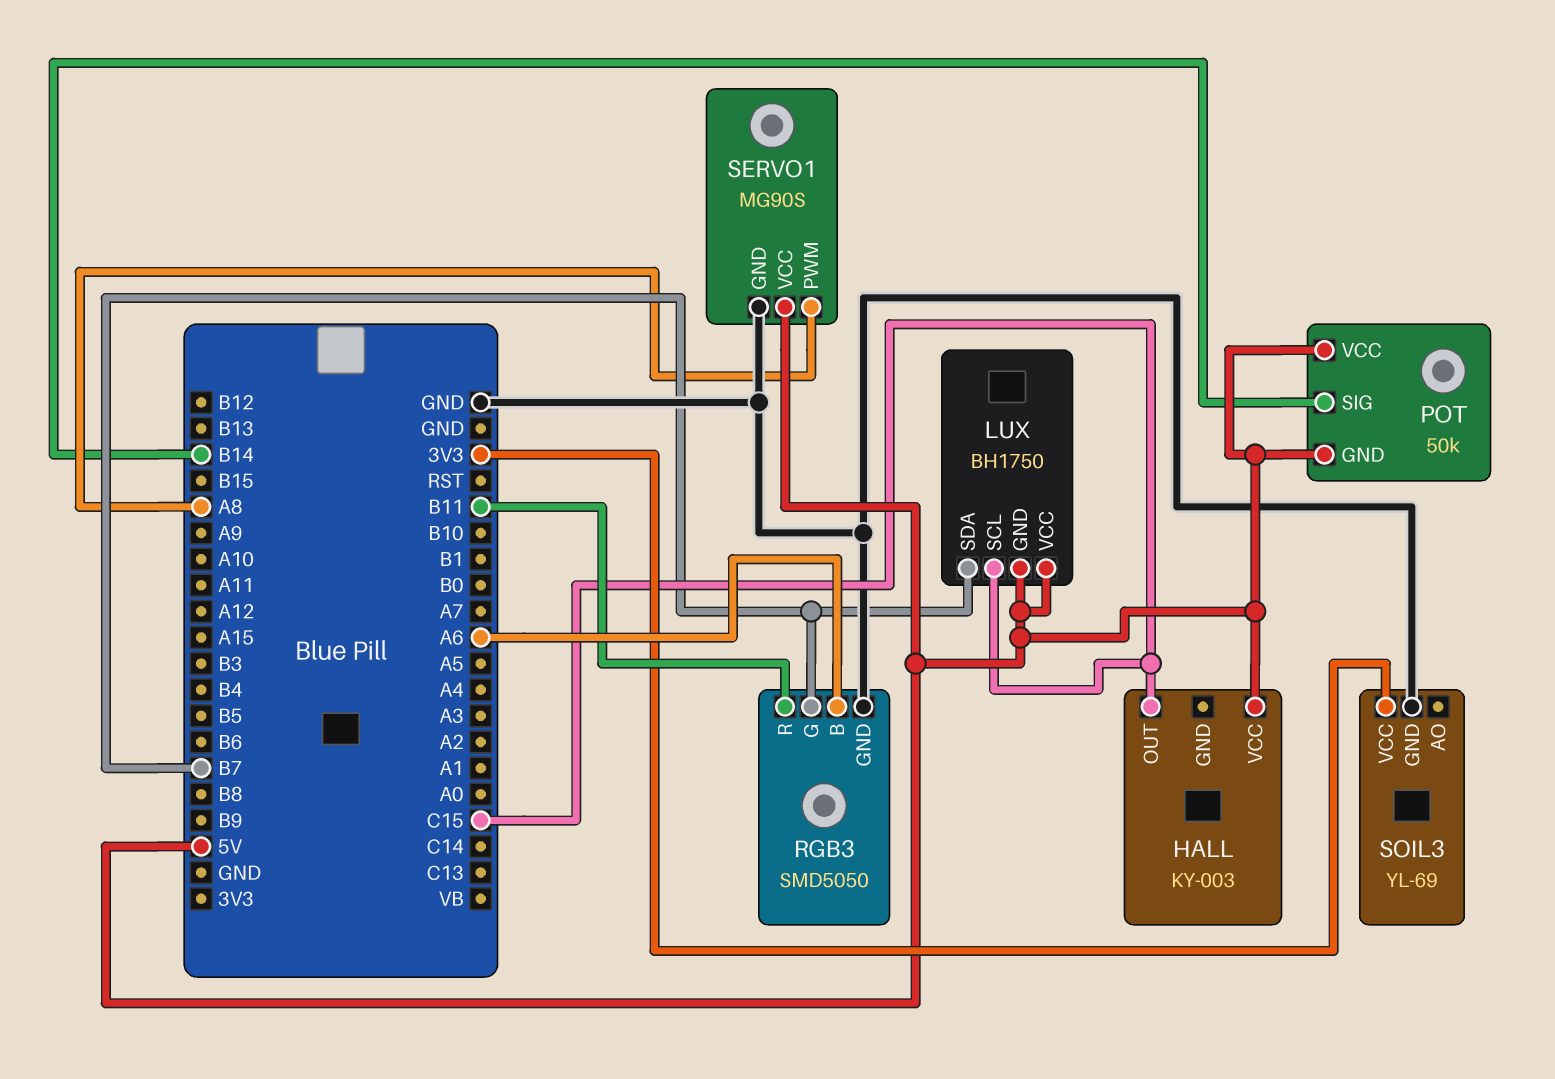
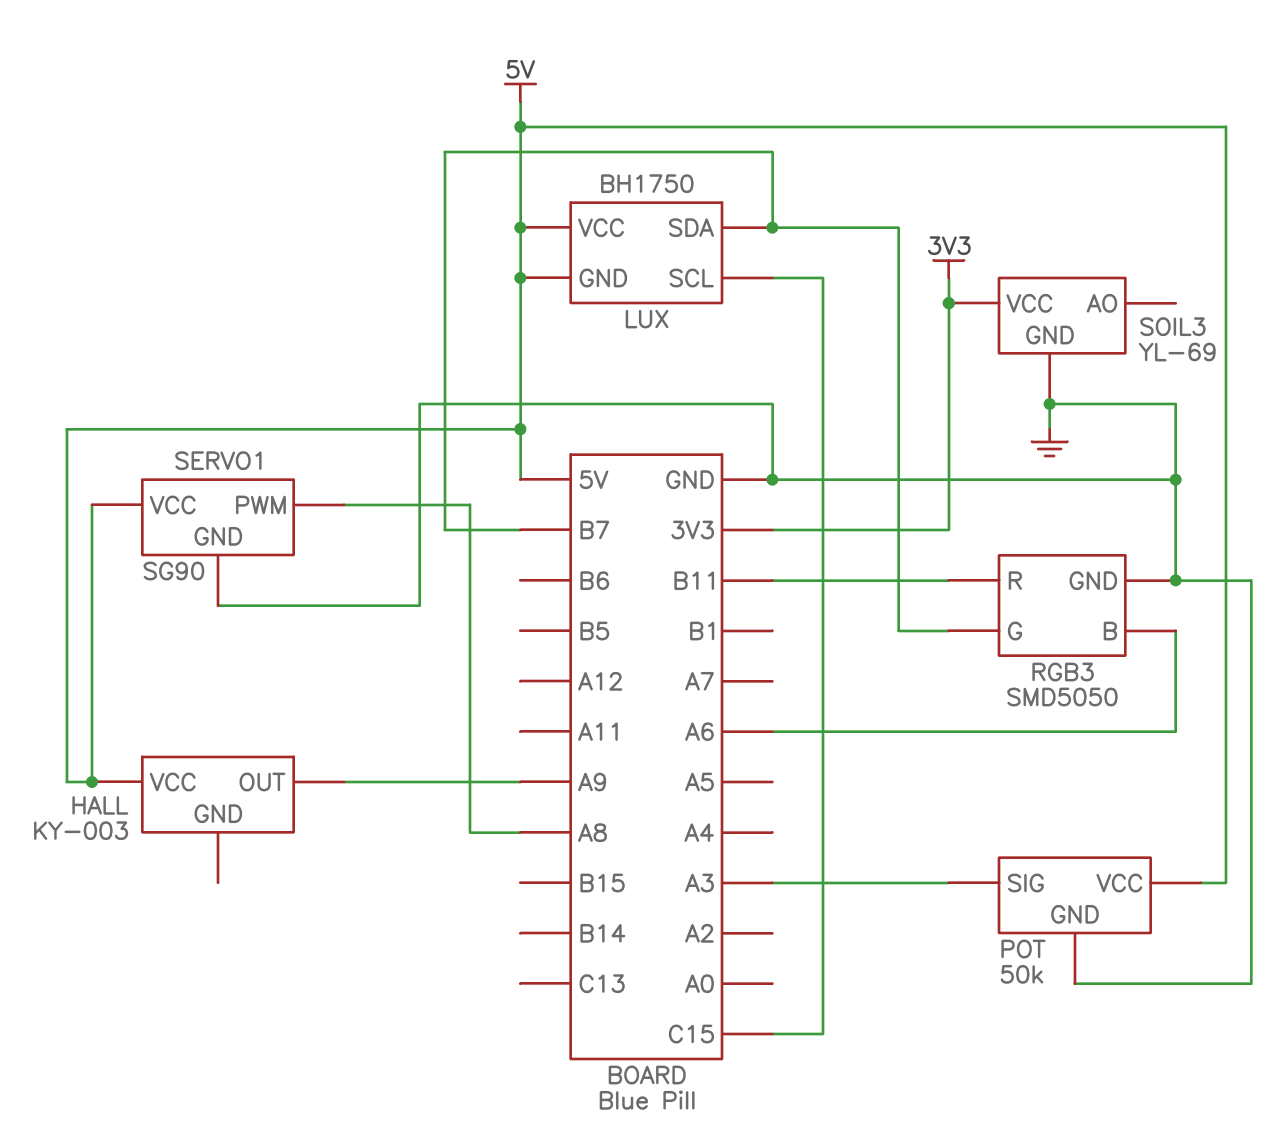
HALL pin OUT: C15 -> A9
POT pin GND: 5V -> GND
POT pin SIG: B14 -> A3
SERVO1: MG90S -> SG90

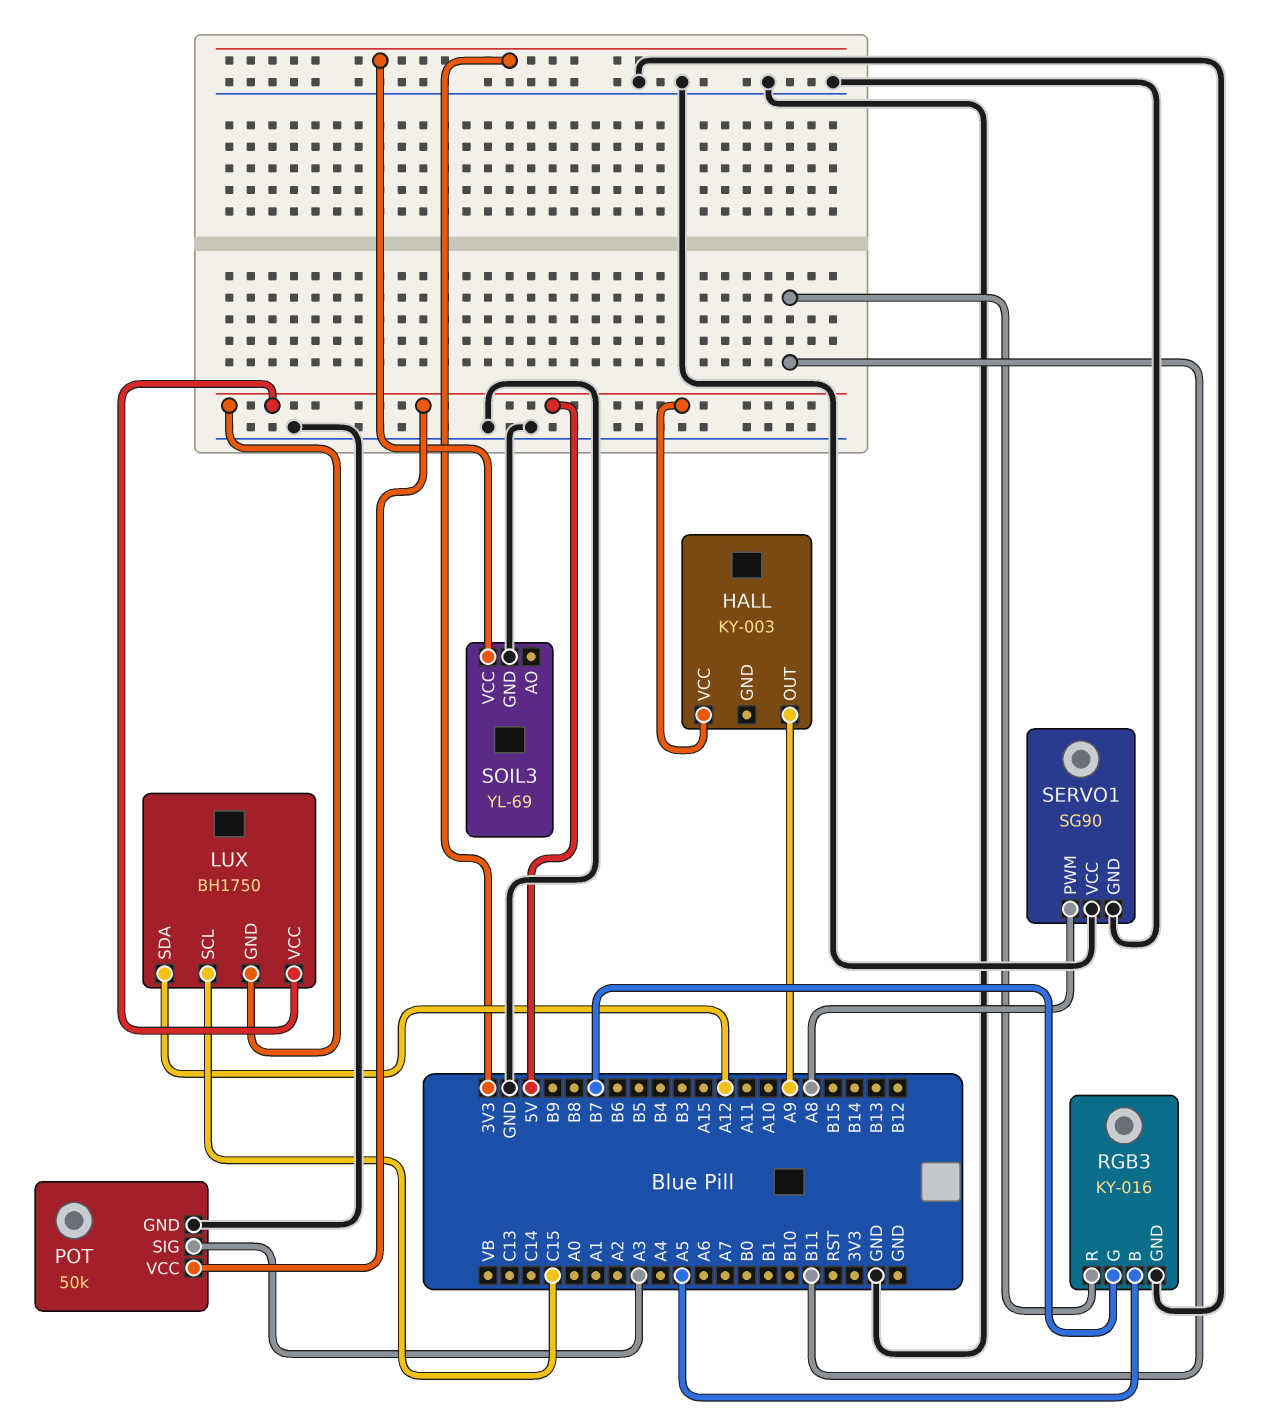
LUX pin SDA: B7 -> A12
RGB3: SMD5050 -> KY-016
RGB3 pin B: A6 -> A5
SERVO1 pin VCC: 5V -> GND

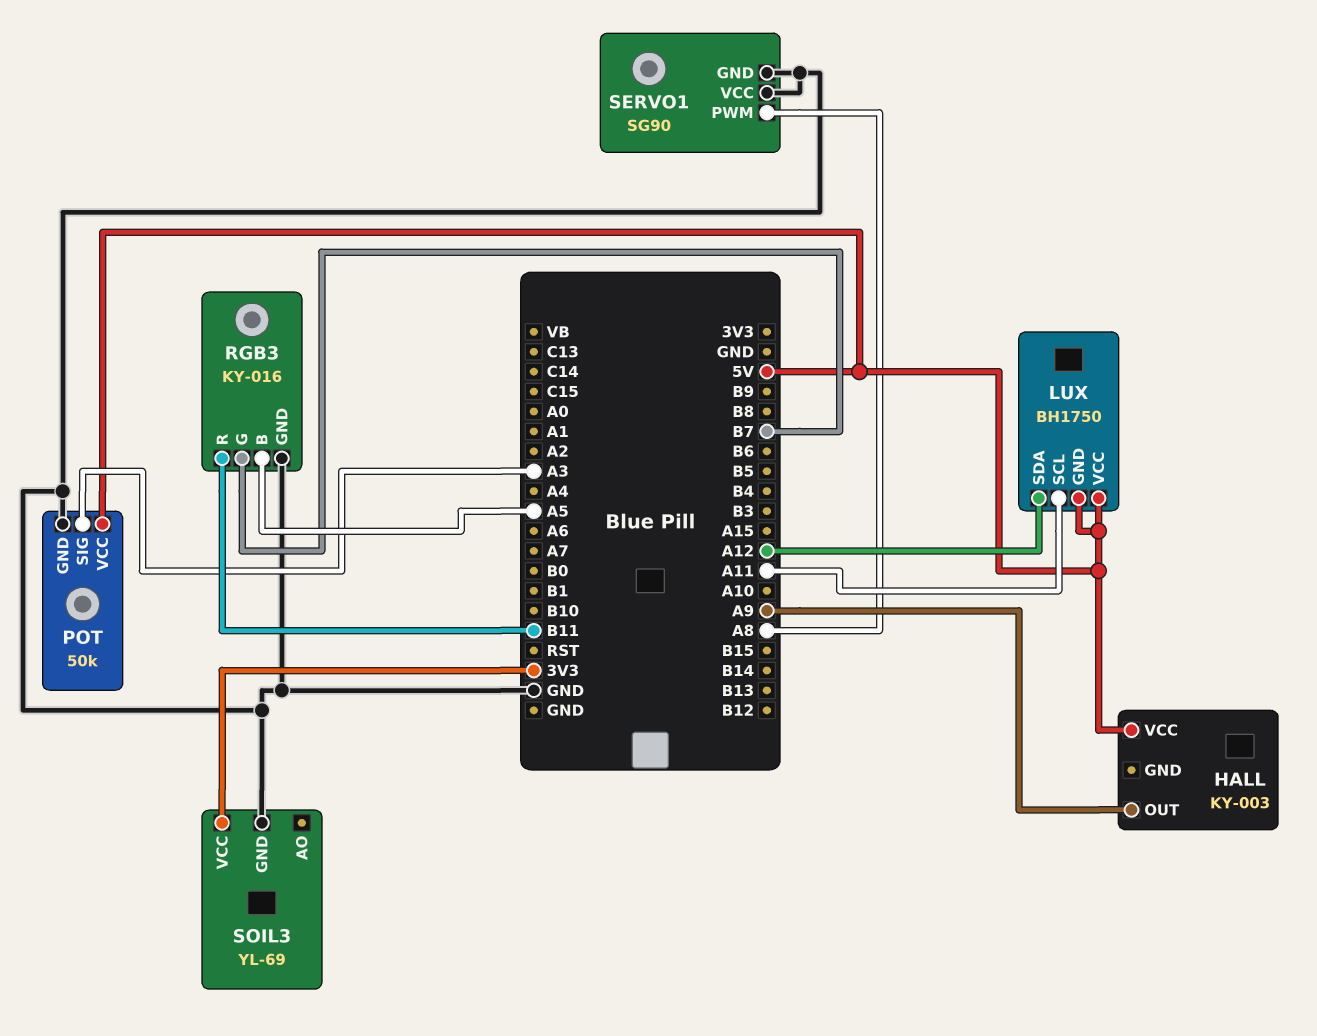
LUX pin SCL: C15 -> A11

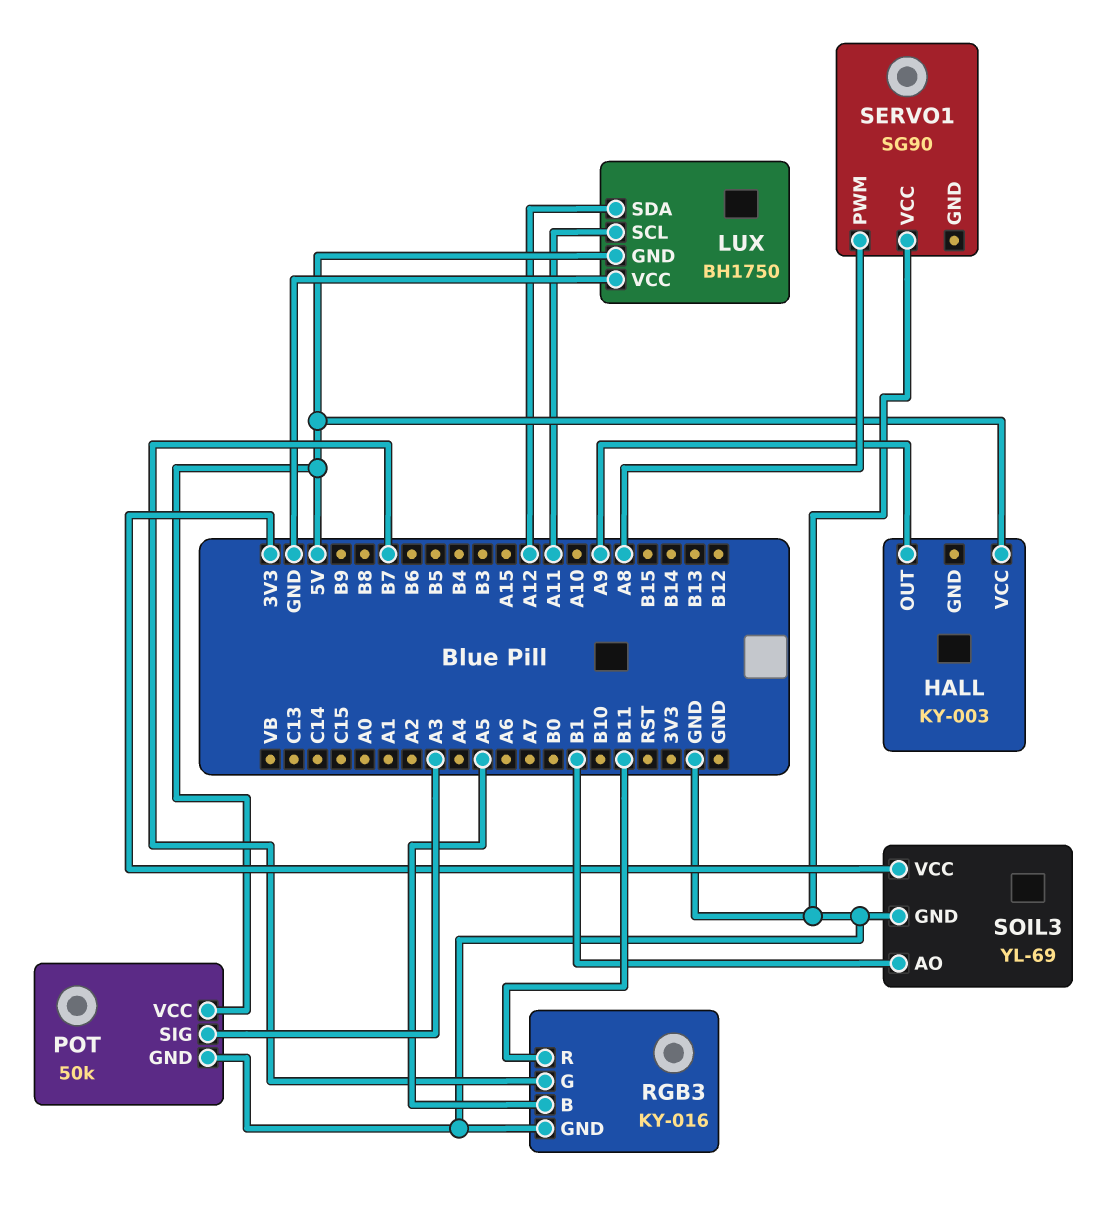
LUX pin VCC: 5V -> GND
SERVO1 pin GND: GND -> none
SOIL3 pin AO: none -> B1

